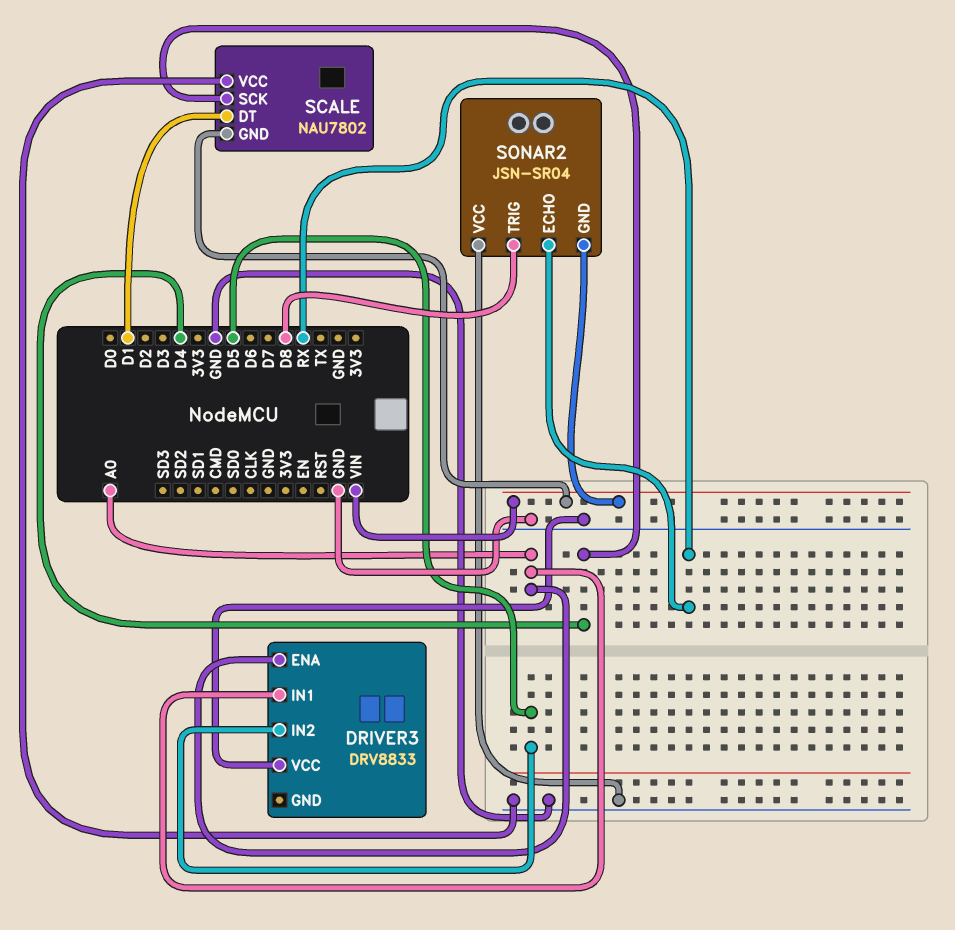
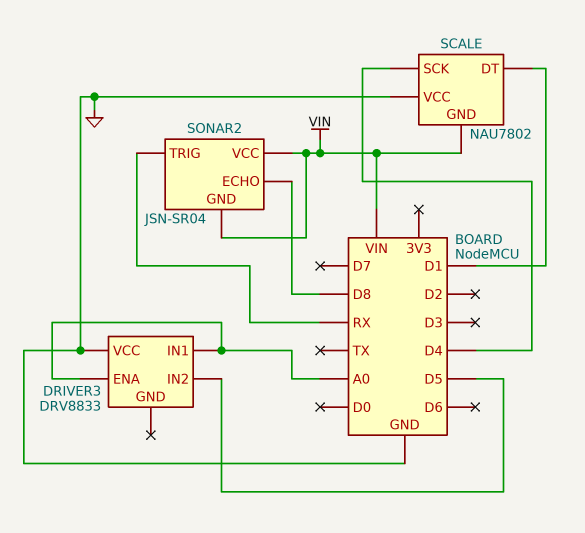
SONAR2 pin ECHO: RX -> D8
SONAR2 pin TRIG: D8 -> RX
SONAR2 pin VCC: GND -> VIN

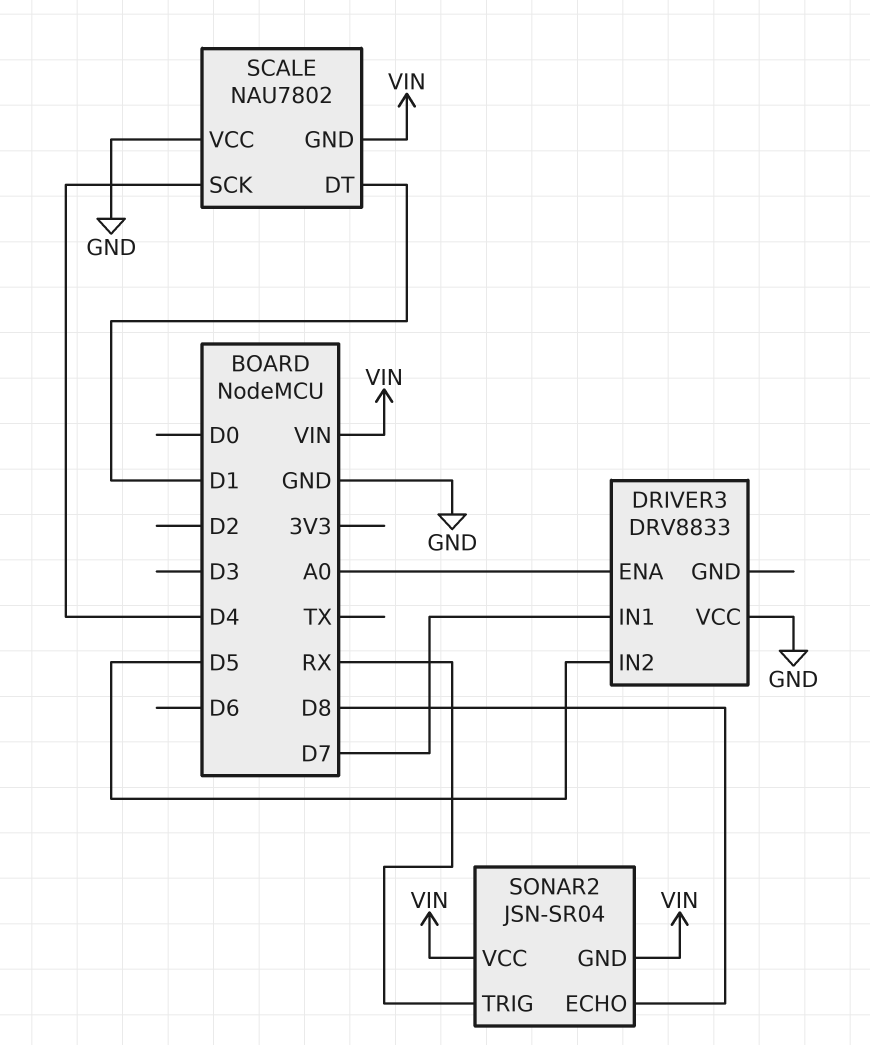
DRIVER3 pin IN1: A0 -> D7

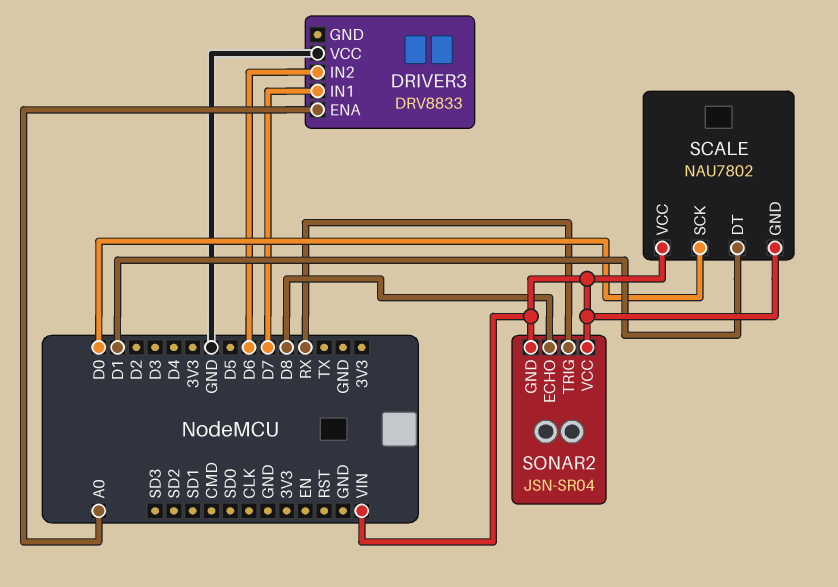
DRIVER3 pin IN2: D5 -> D6
SCALE pin SCK: D4 -> D0
SCALE pin VCC: GND -> VIN

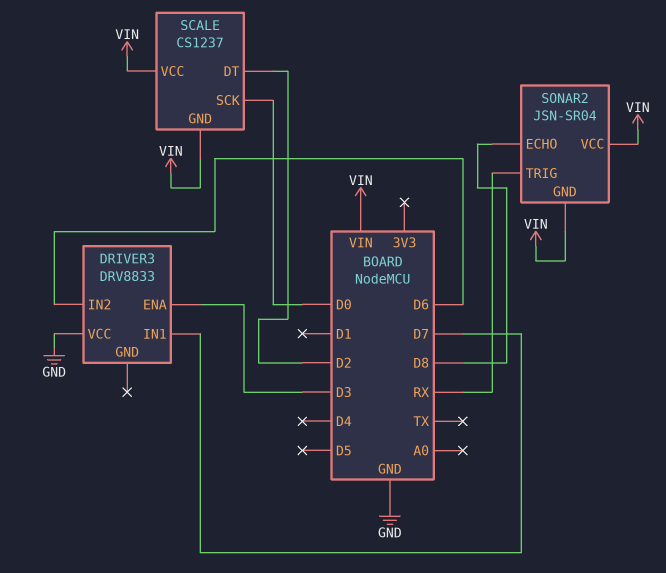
DRIVER3 pin ENA: A0 -> D3
SCALE: NAU7802 -> CS1237
SCALE pin DT: D1 -> D2

